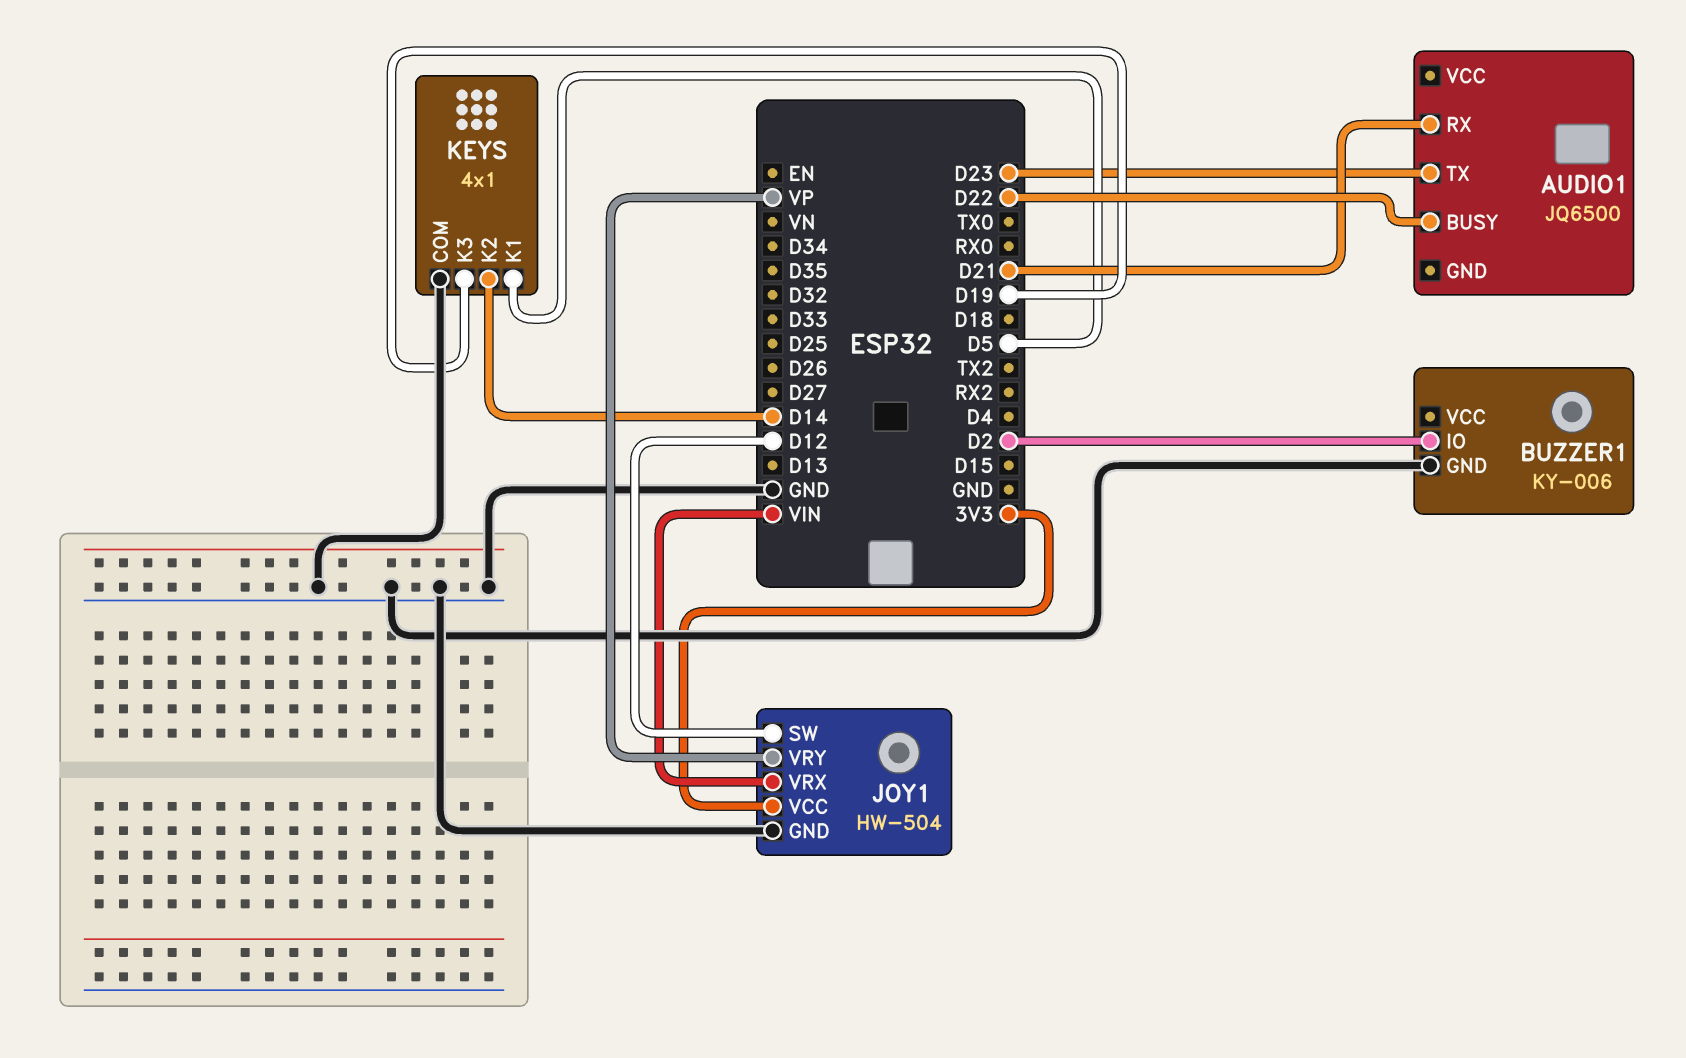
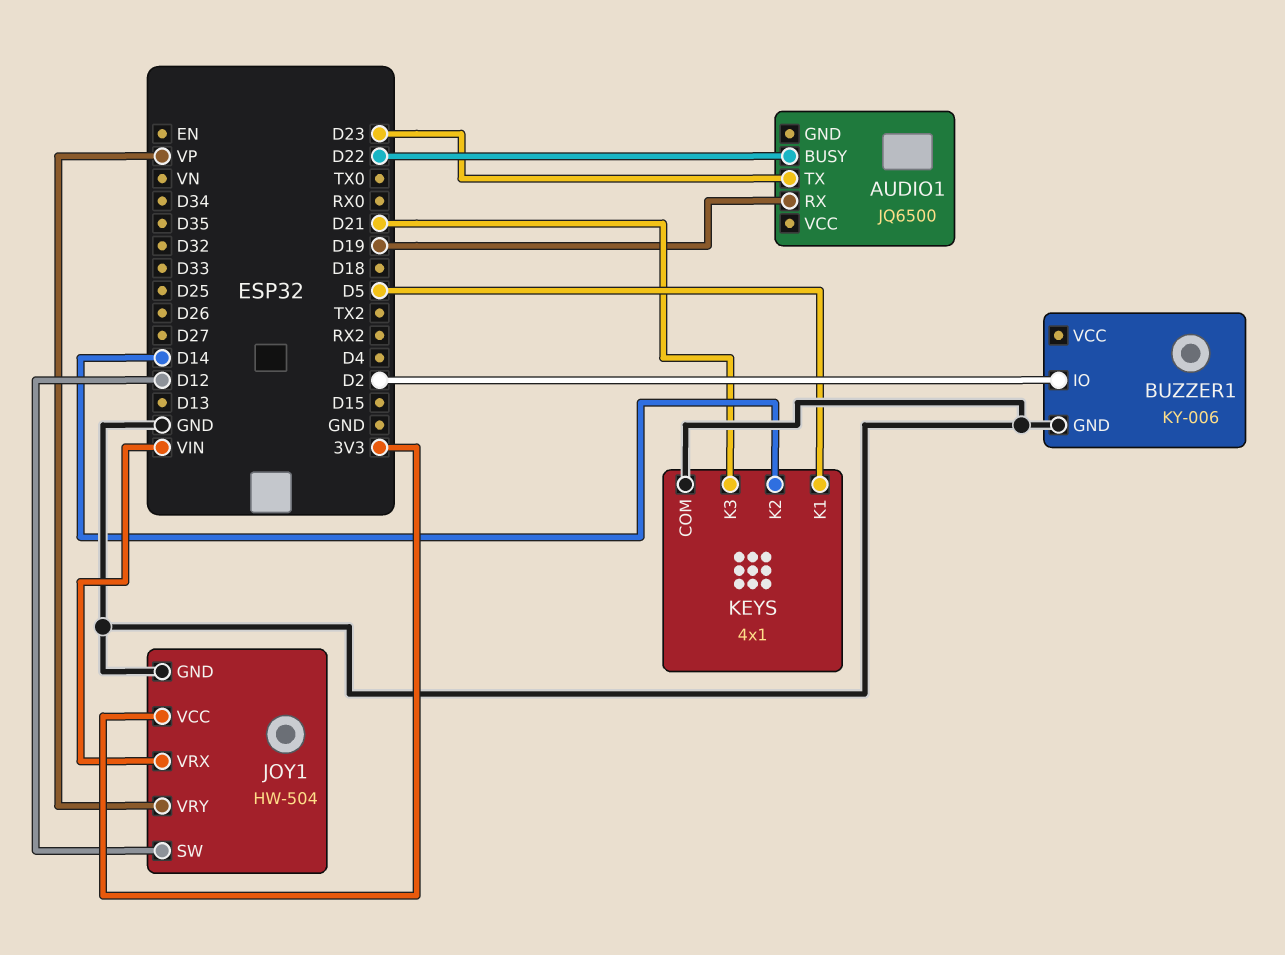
AUDIO1 pin RX: D21 -> D19
KEYS pin K3: D19 -> D21

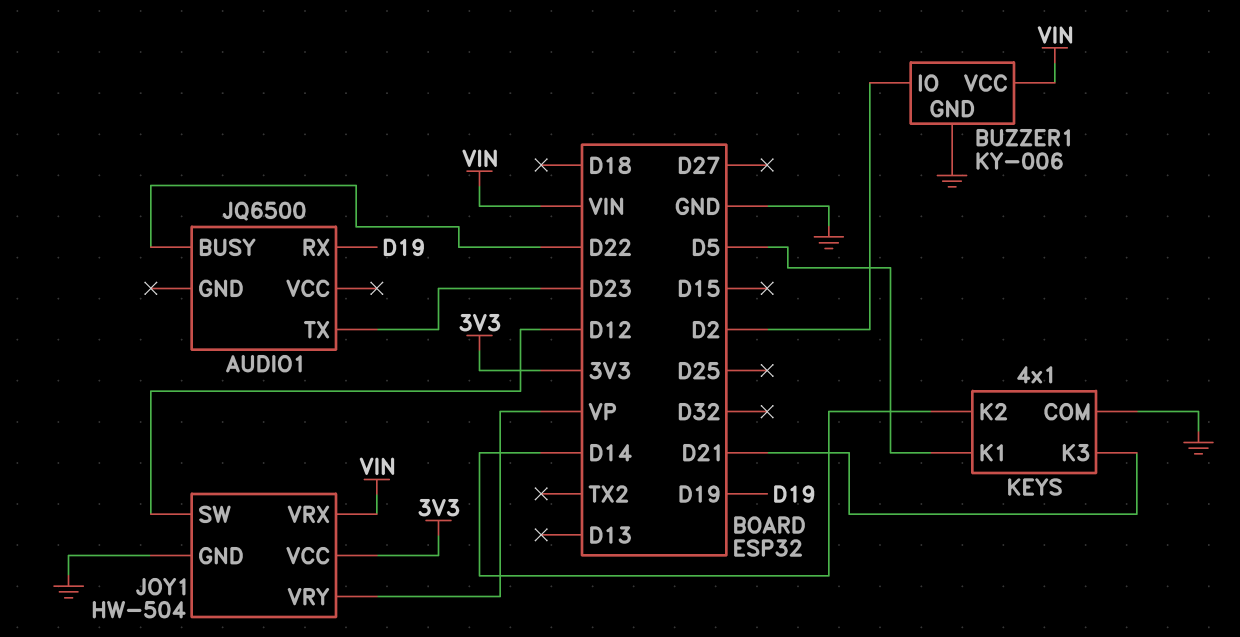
BUZZER1 pin VCC: none -> VIN

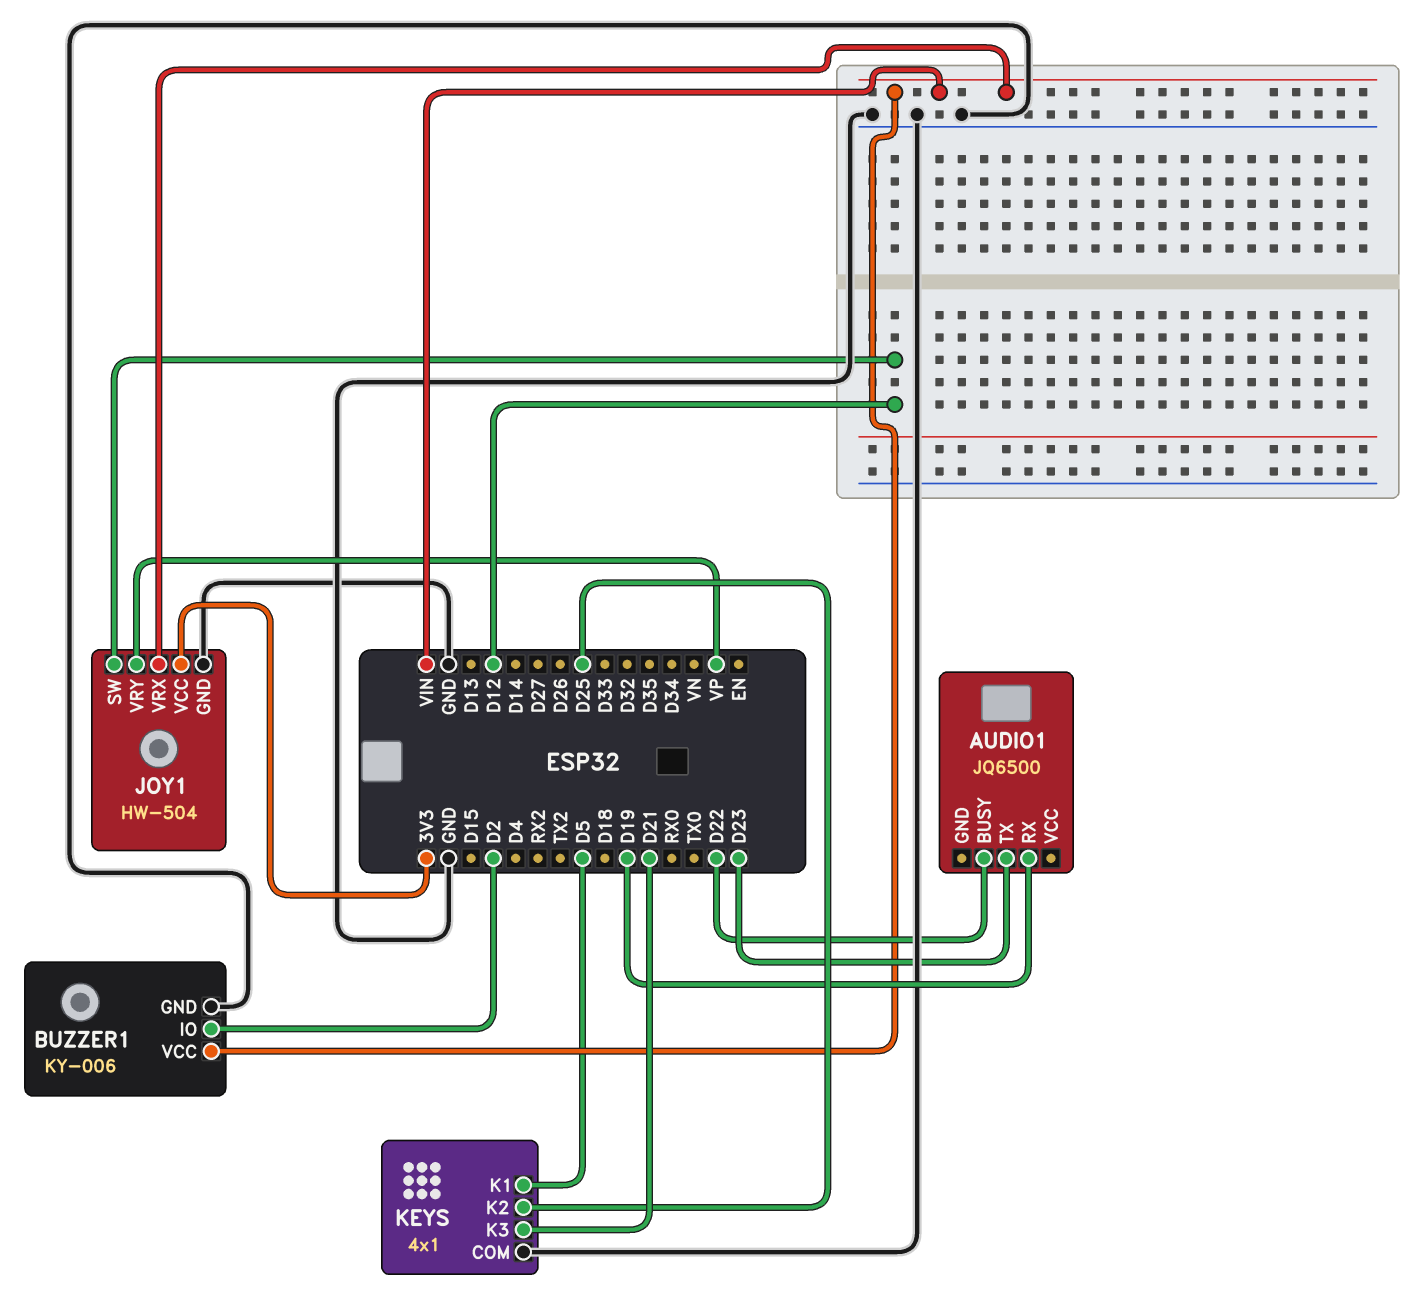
KEYS pin K2: D14 -> D25

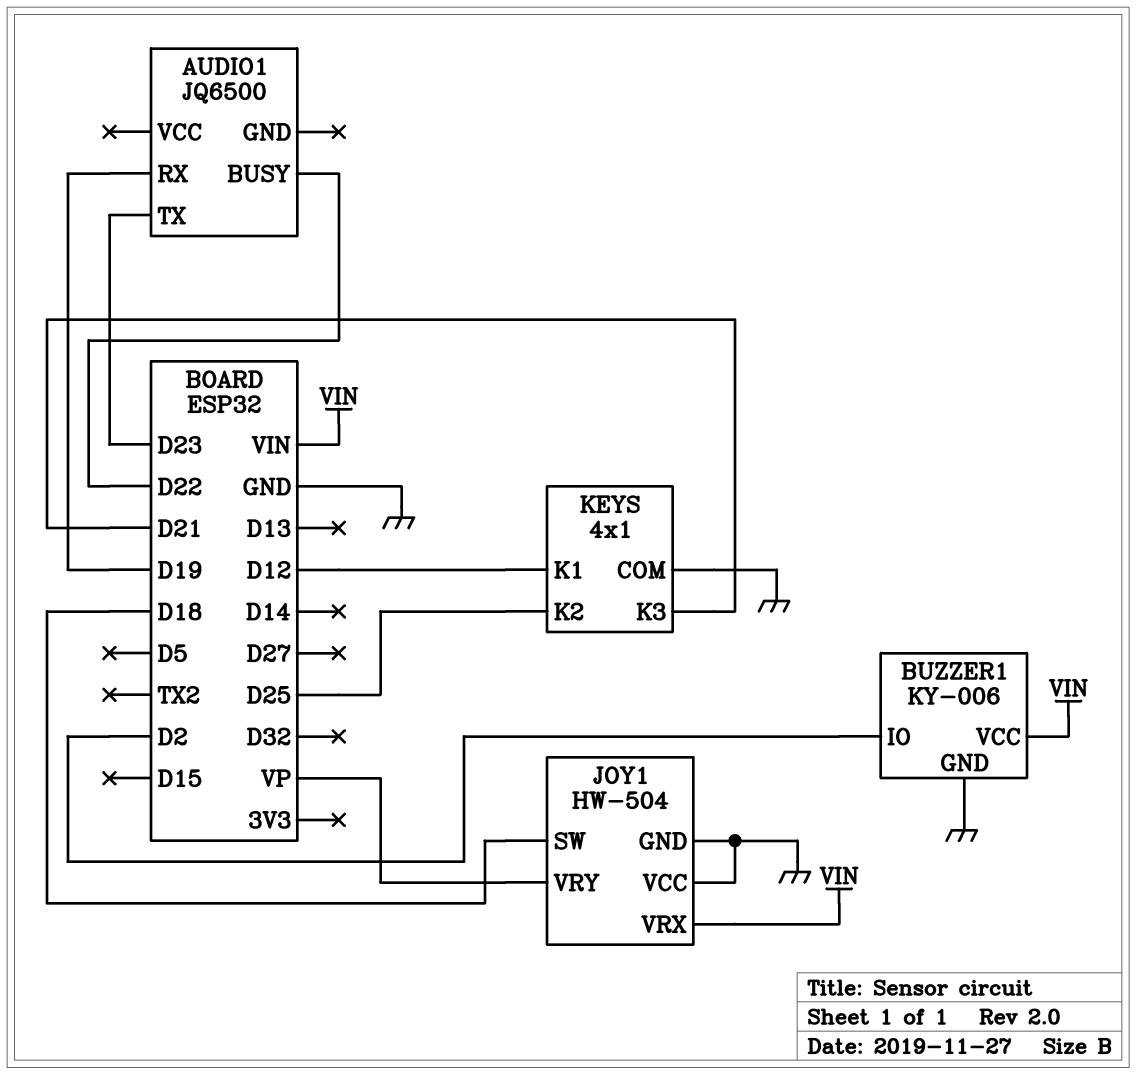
JOY1 pin SW: D12 -> D18
JOY1 pin VCC: 3V3 -> GND
KEYS pin K1: D5 -> D12

